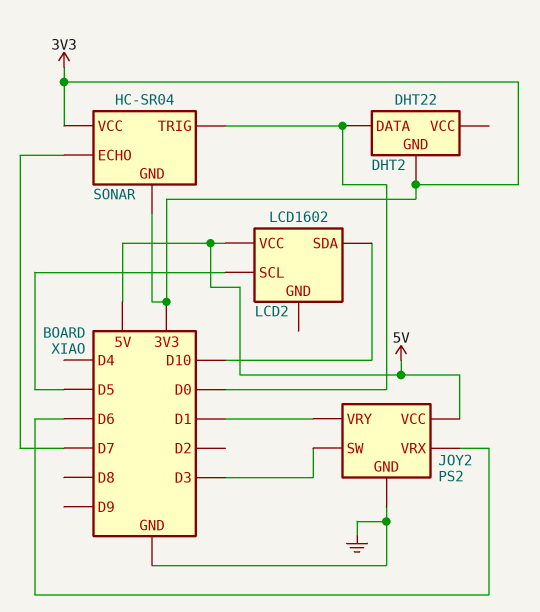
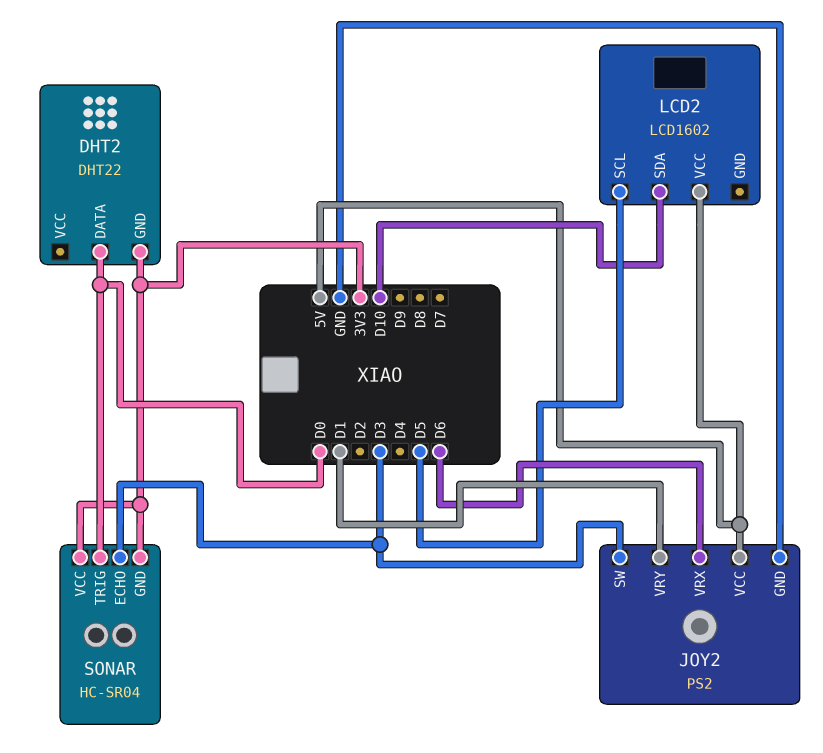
SONAR pin ECHO: D7 -> D3

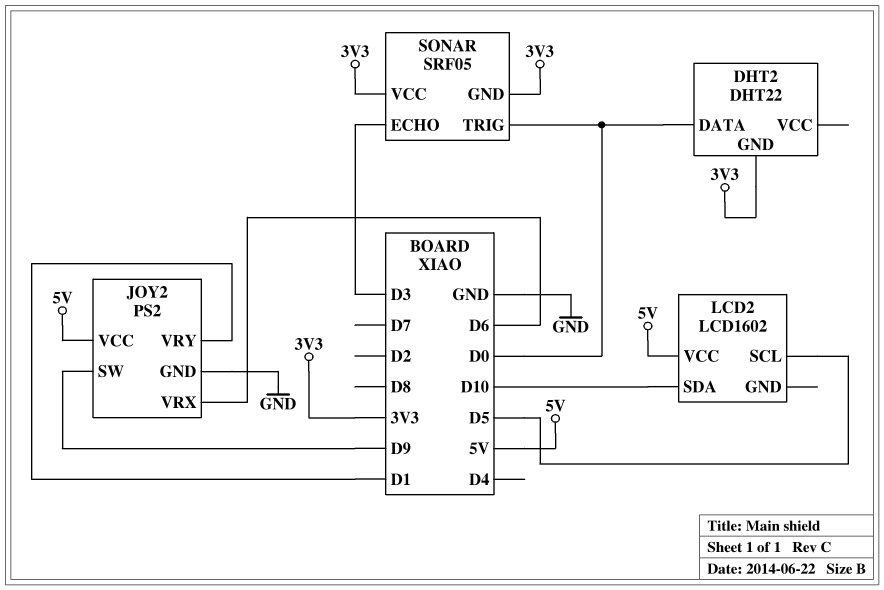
JOY2 pin SW: D3 -> D9
SONAR: HC-SR04 -> SRF05

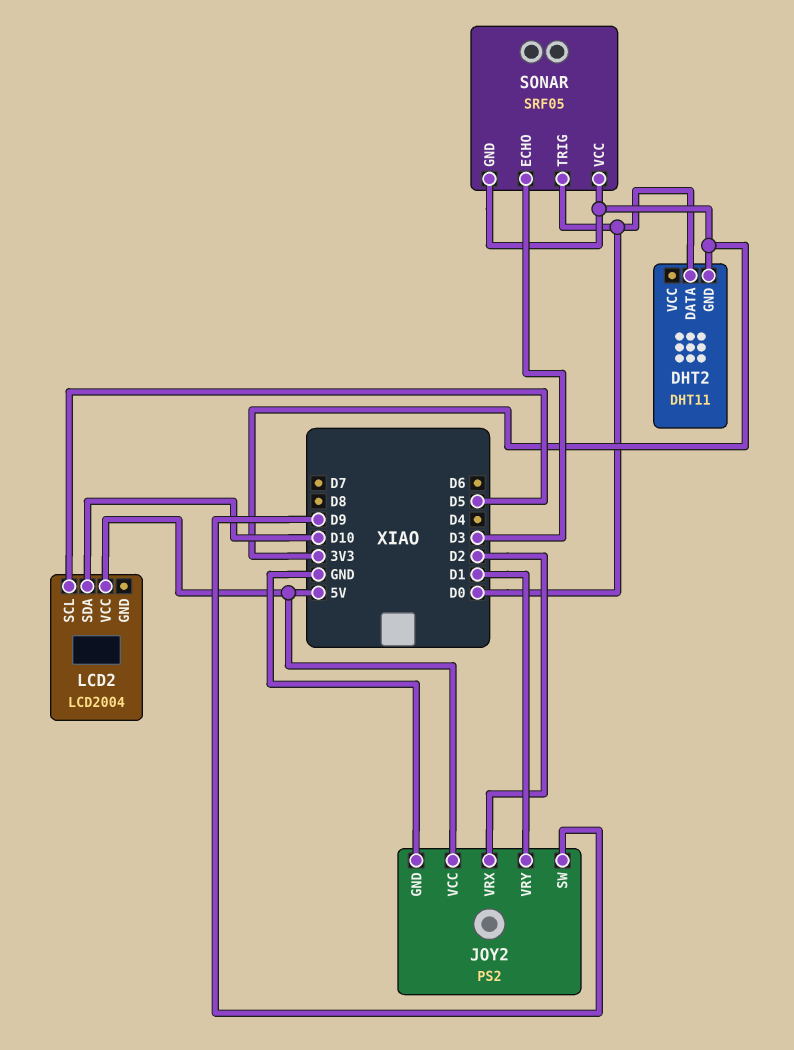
DHT2: DHT22 -> DHT11
JOY2 pin VRX: D6 -> D2
LCD2: LCD1602 -> LCD2004

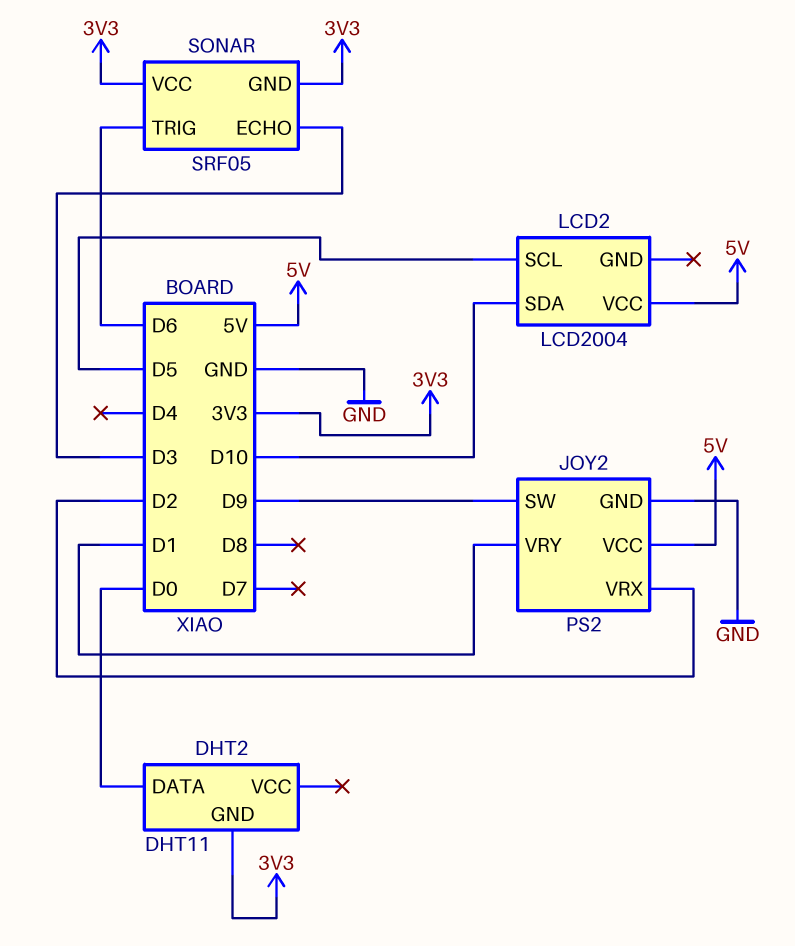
SONAR pin TRIG: D0 -> D6

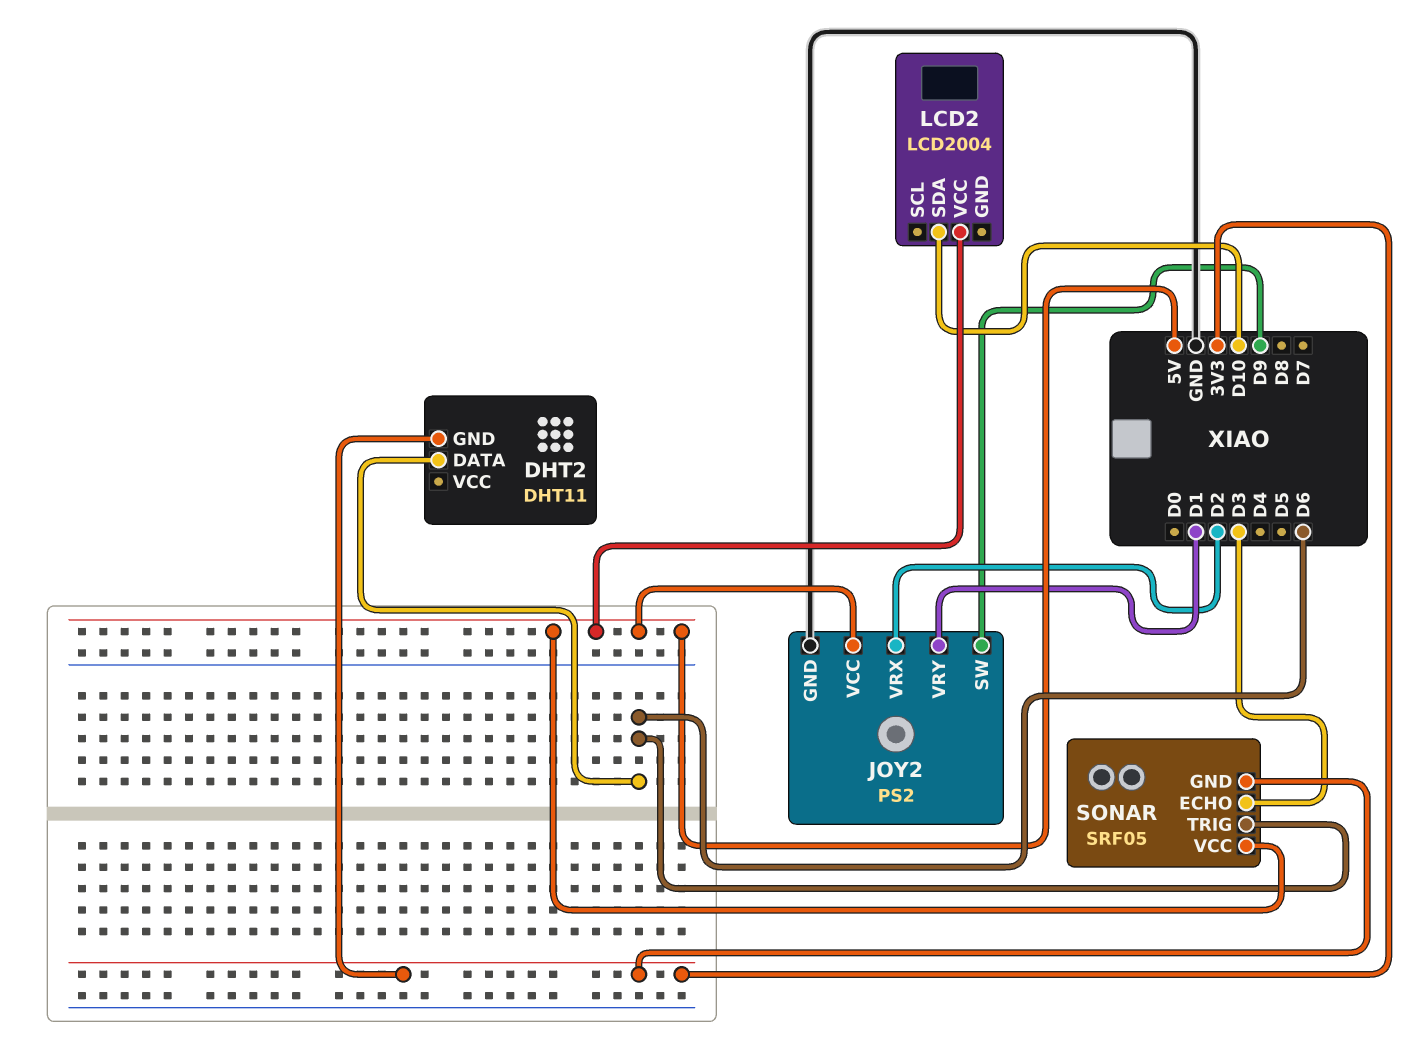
DHT2 pin DATA: D0 -> D6
LCD2 pin SCL: D5 -> none
SONAR pin VCC: 3V3 -> 5V

